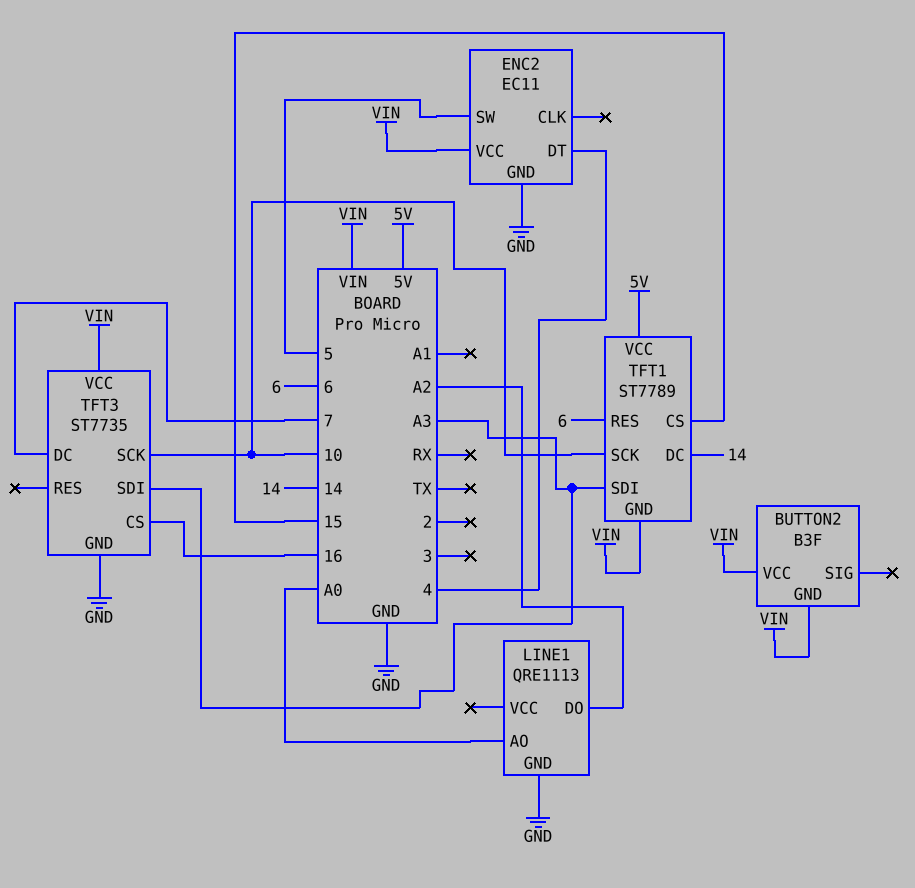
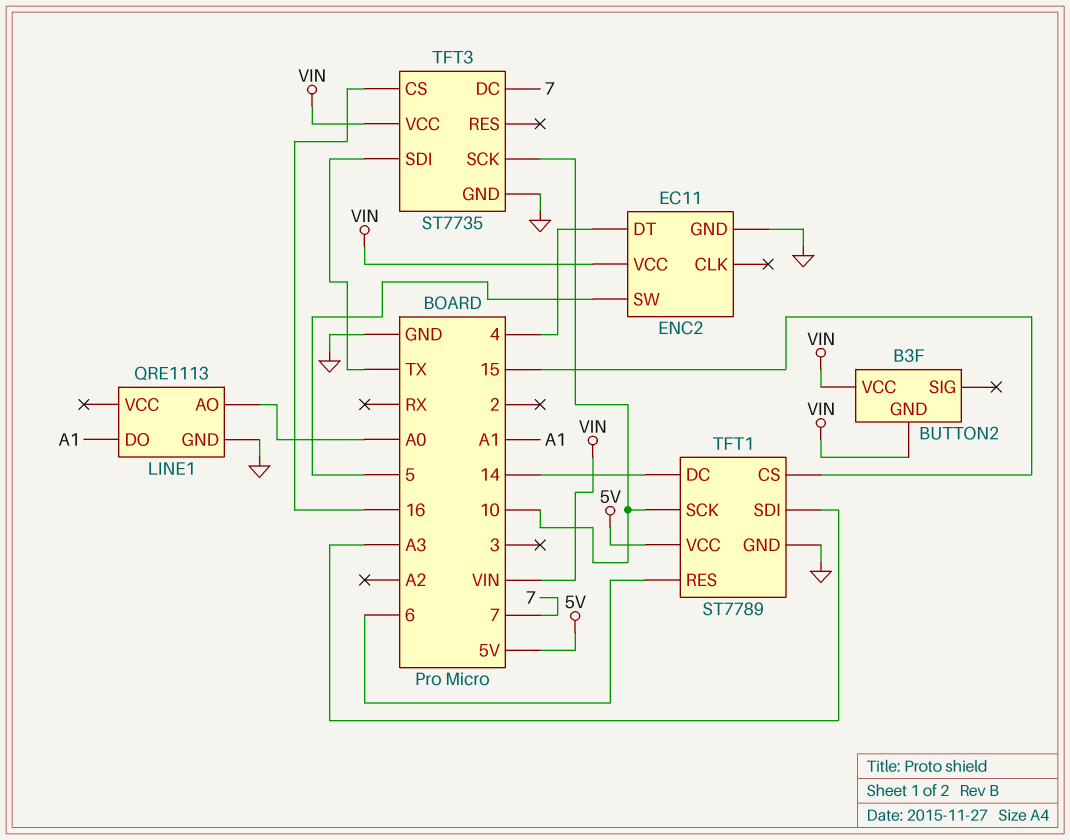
LINE1 pin DO: A2 -> A1
TFT1 pin GND: VIN -> GND
TFT3 pin SDI: A3 -> TX

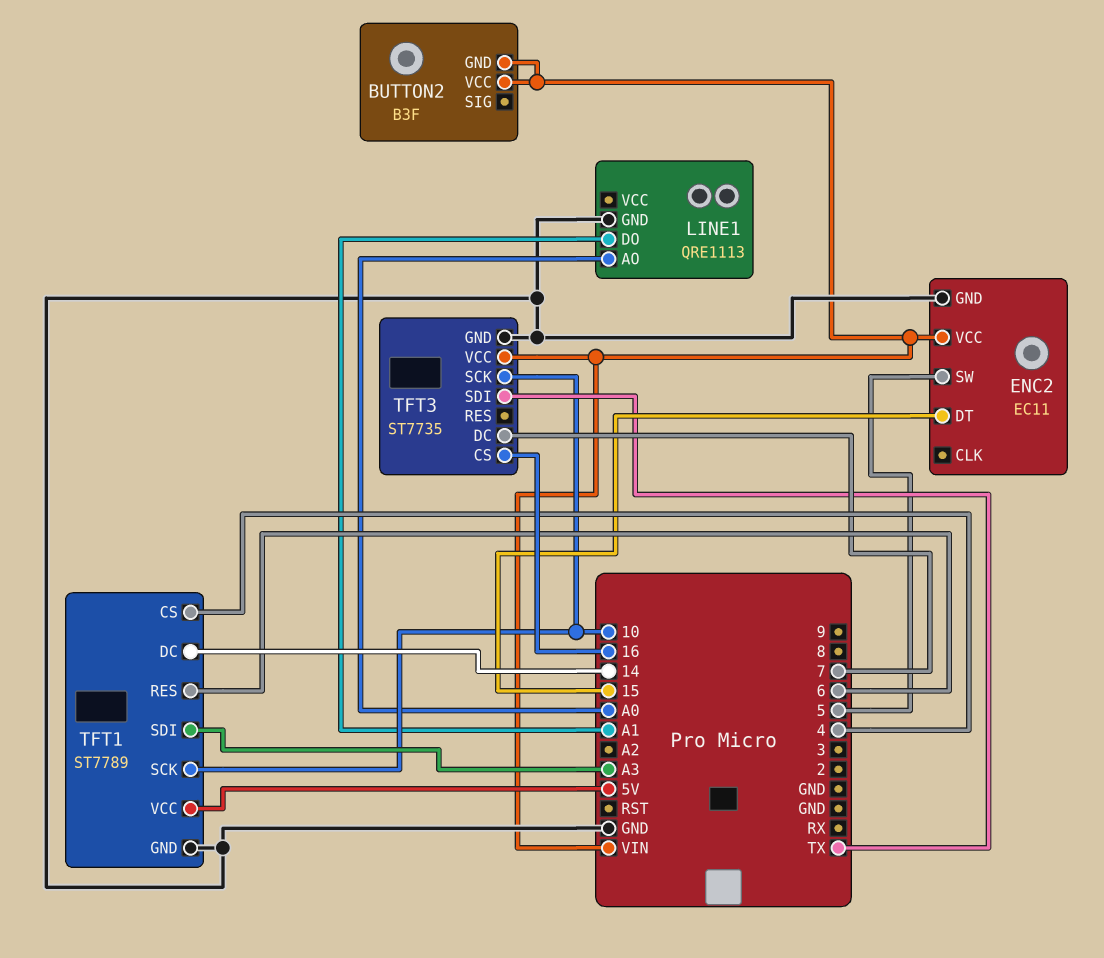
ENC2 pin DT: 4 -> 15
TFT1 pin CS: 15 -> 4

